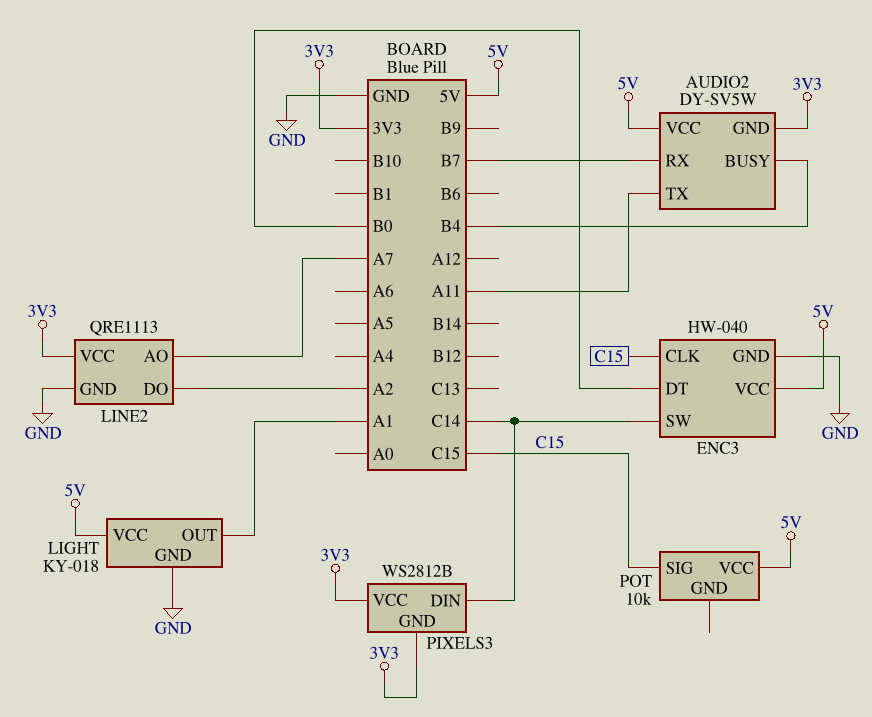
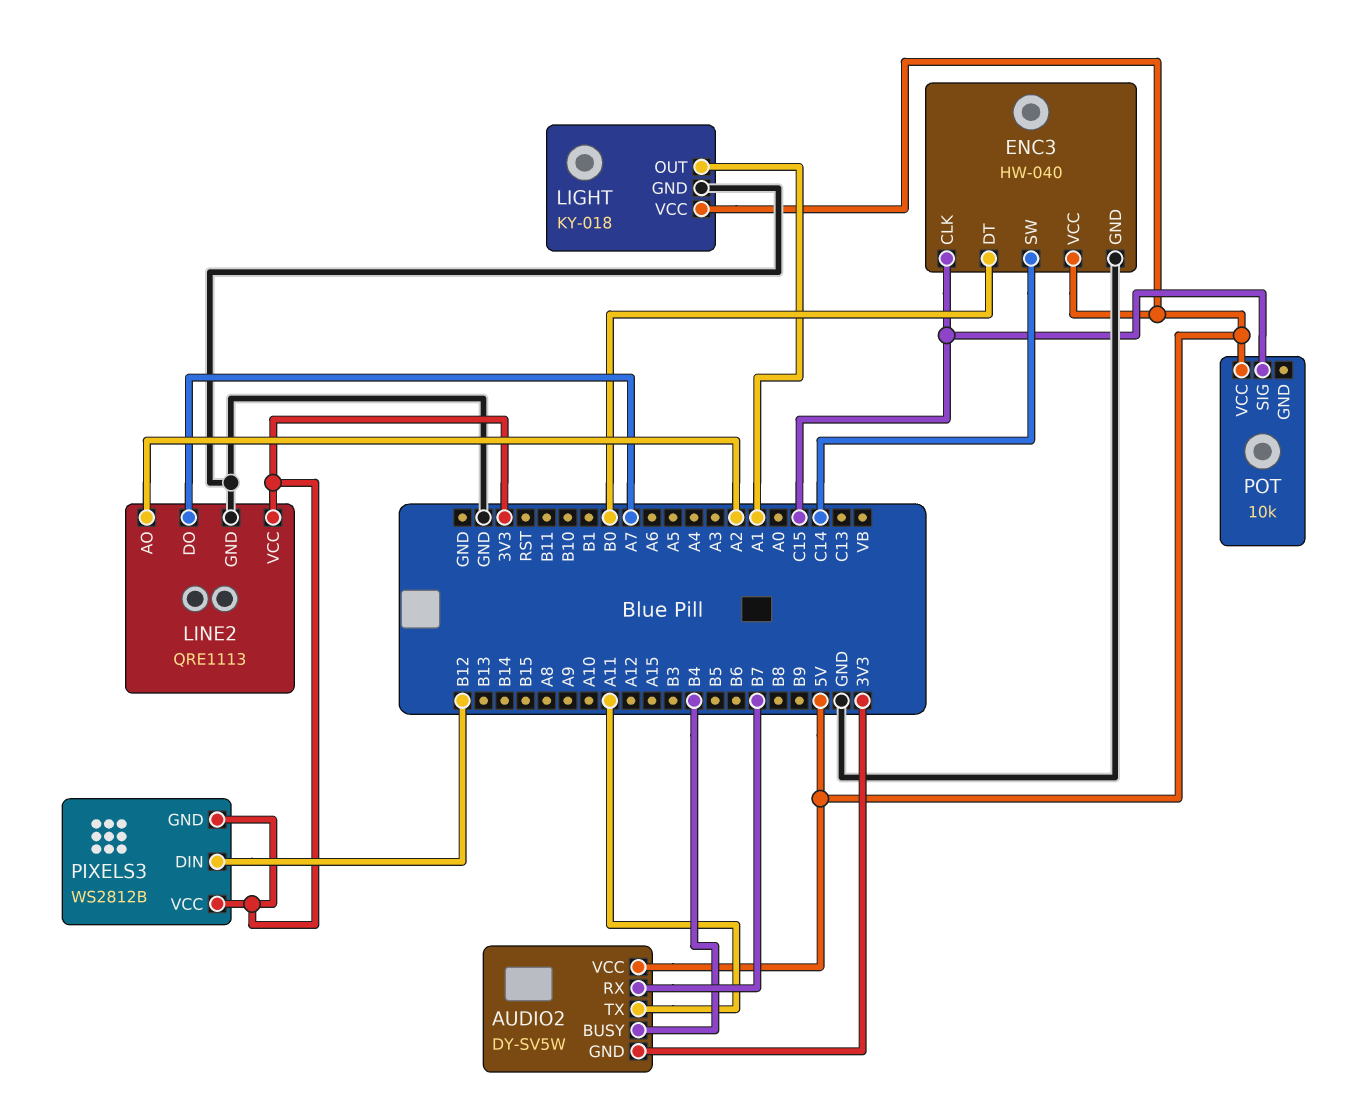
LINE2 pin AO: A7 -> A2
LINE2 pin DO: A2 -> A7
PIXELS3 pin DIN: C14 -> B12

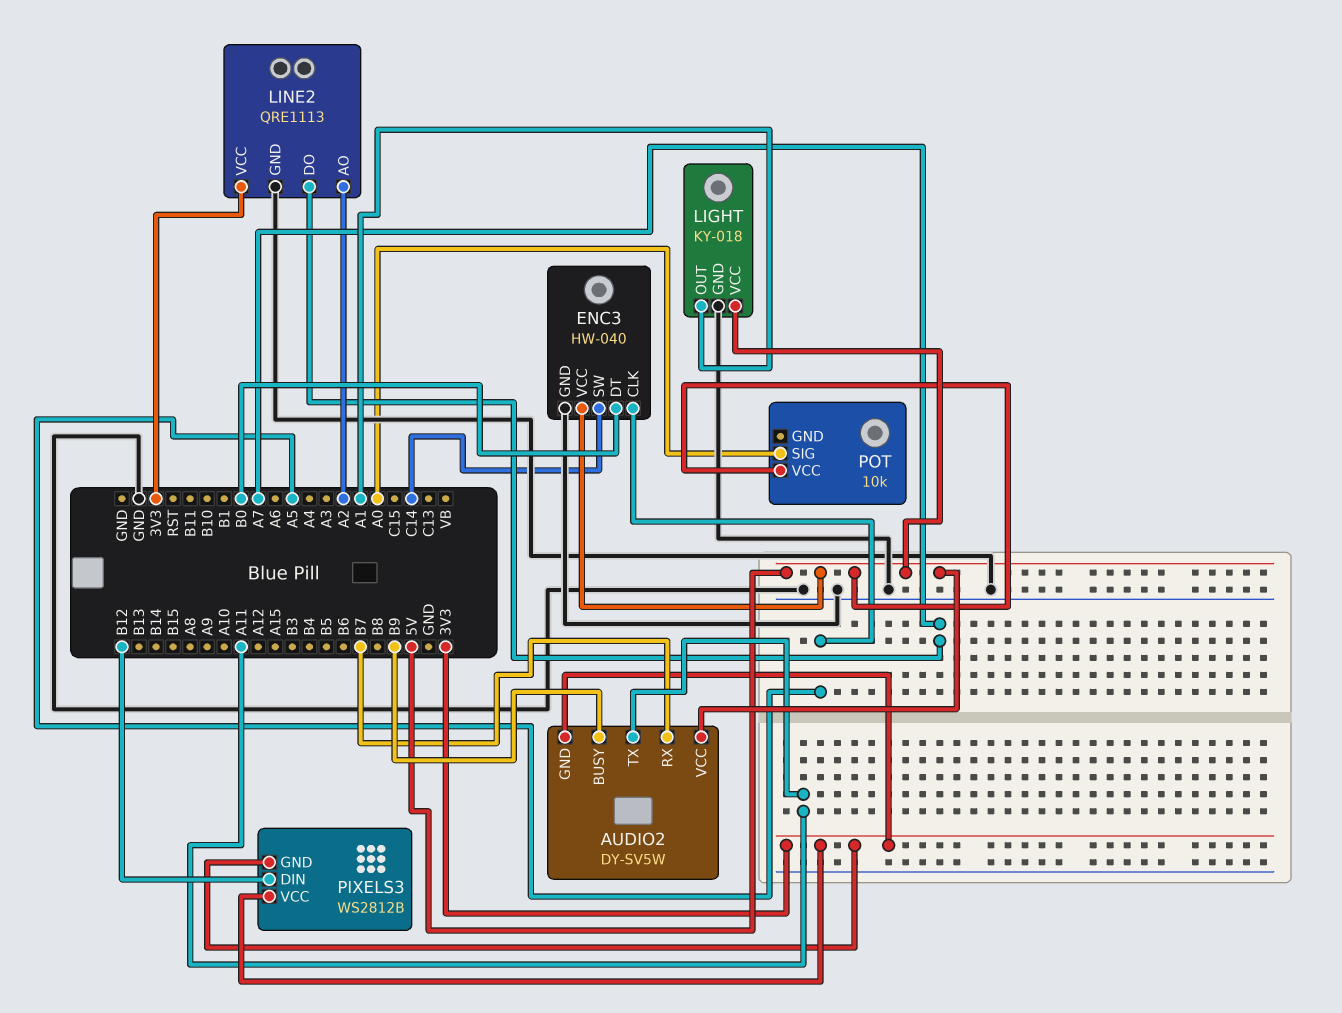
AUDIO2 pin BUSY: B4 -> B9
ENC3 pin CLK: C15 -> A5
POT pin SIG: C15 -> A0

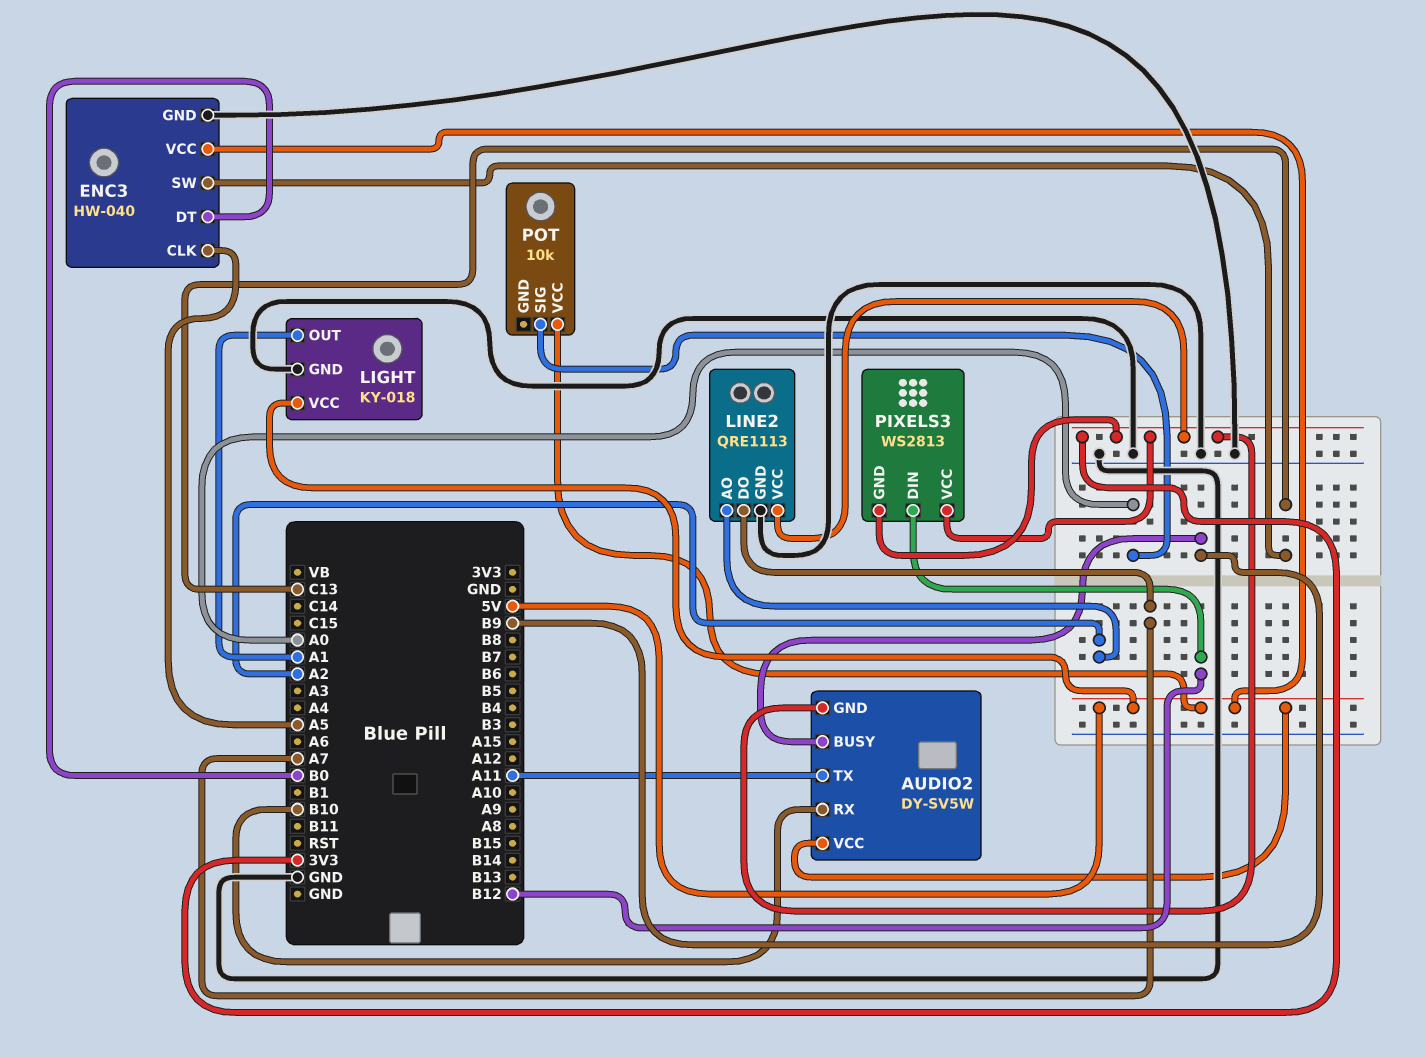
AUDIO2 pin RX: B7 -> B10
ENC3 pin SW: C14 -> C13
PIXELS3: WS2812B -> WS2813

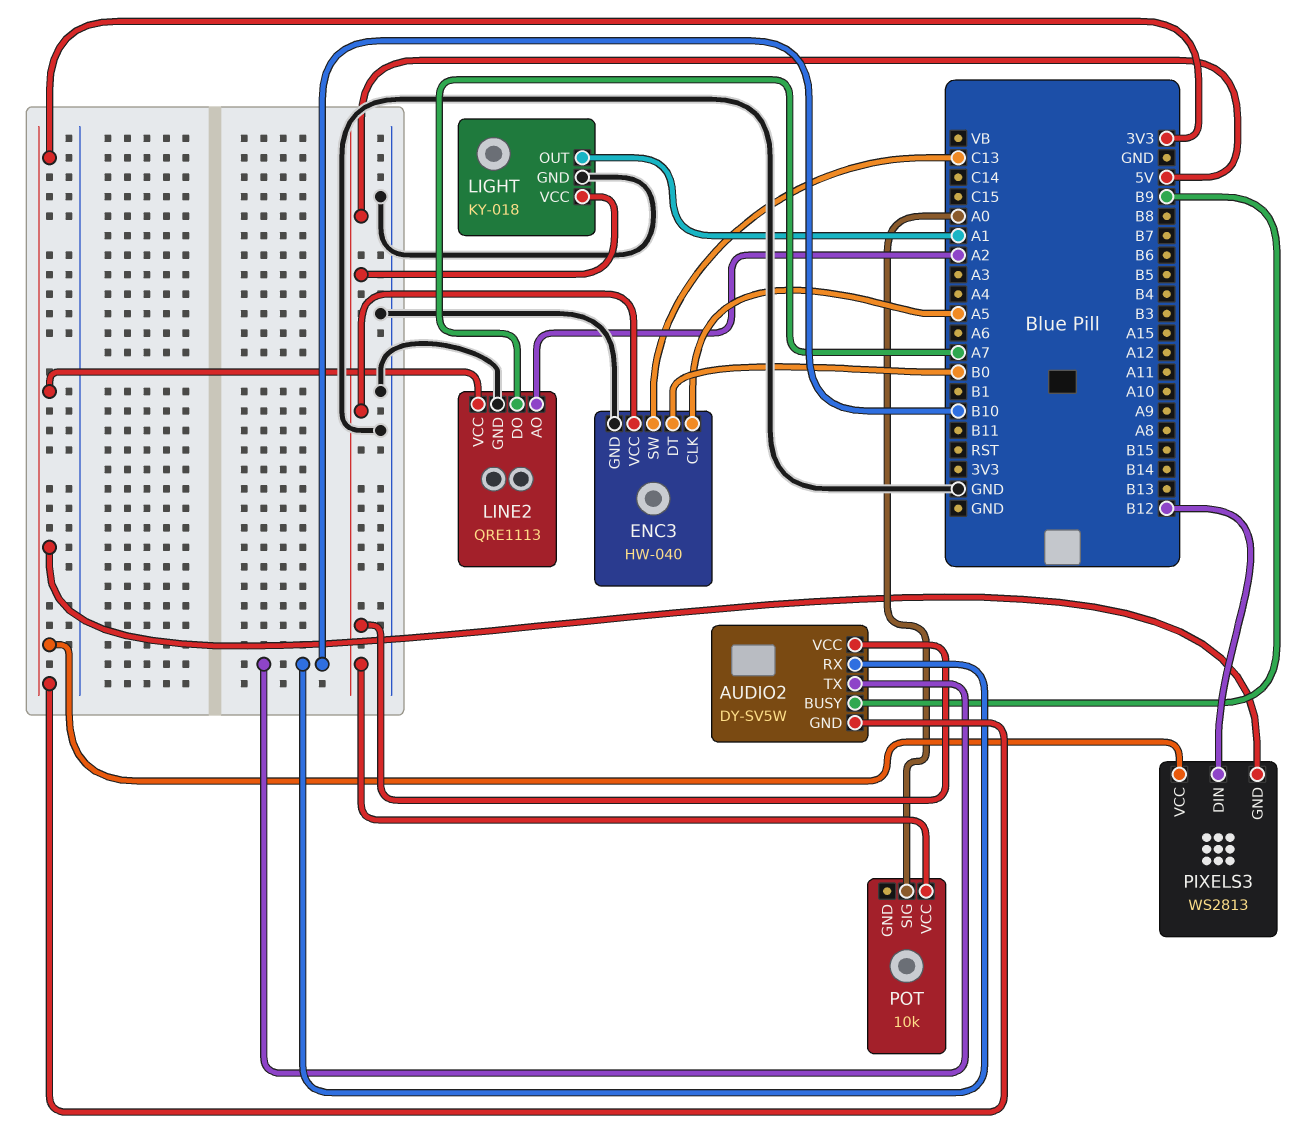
AUDIO2 pin TX: A11 -> B10

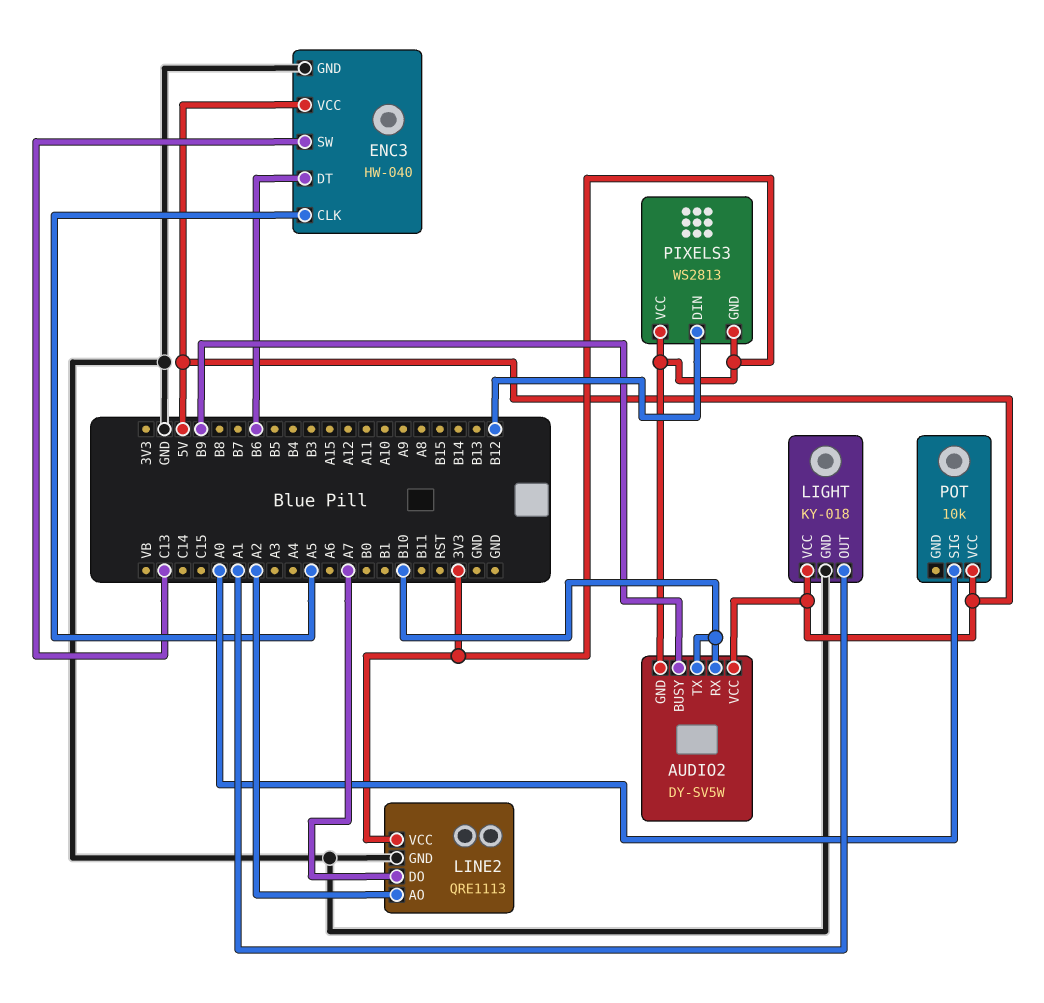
ENC3 pin DT: B0 -> B6

